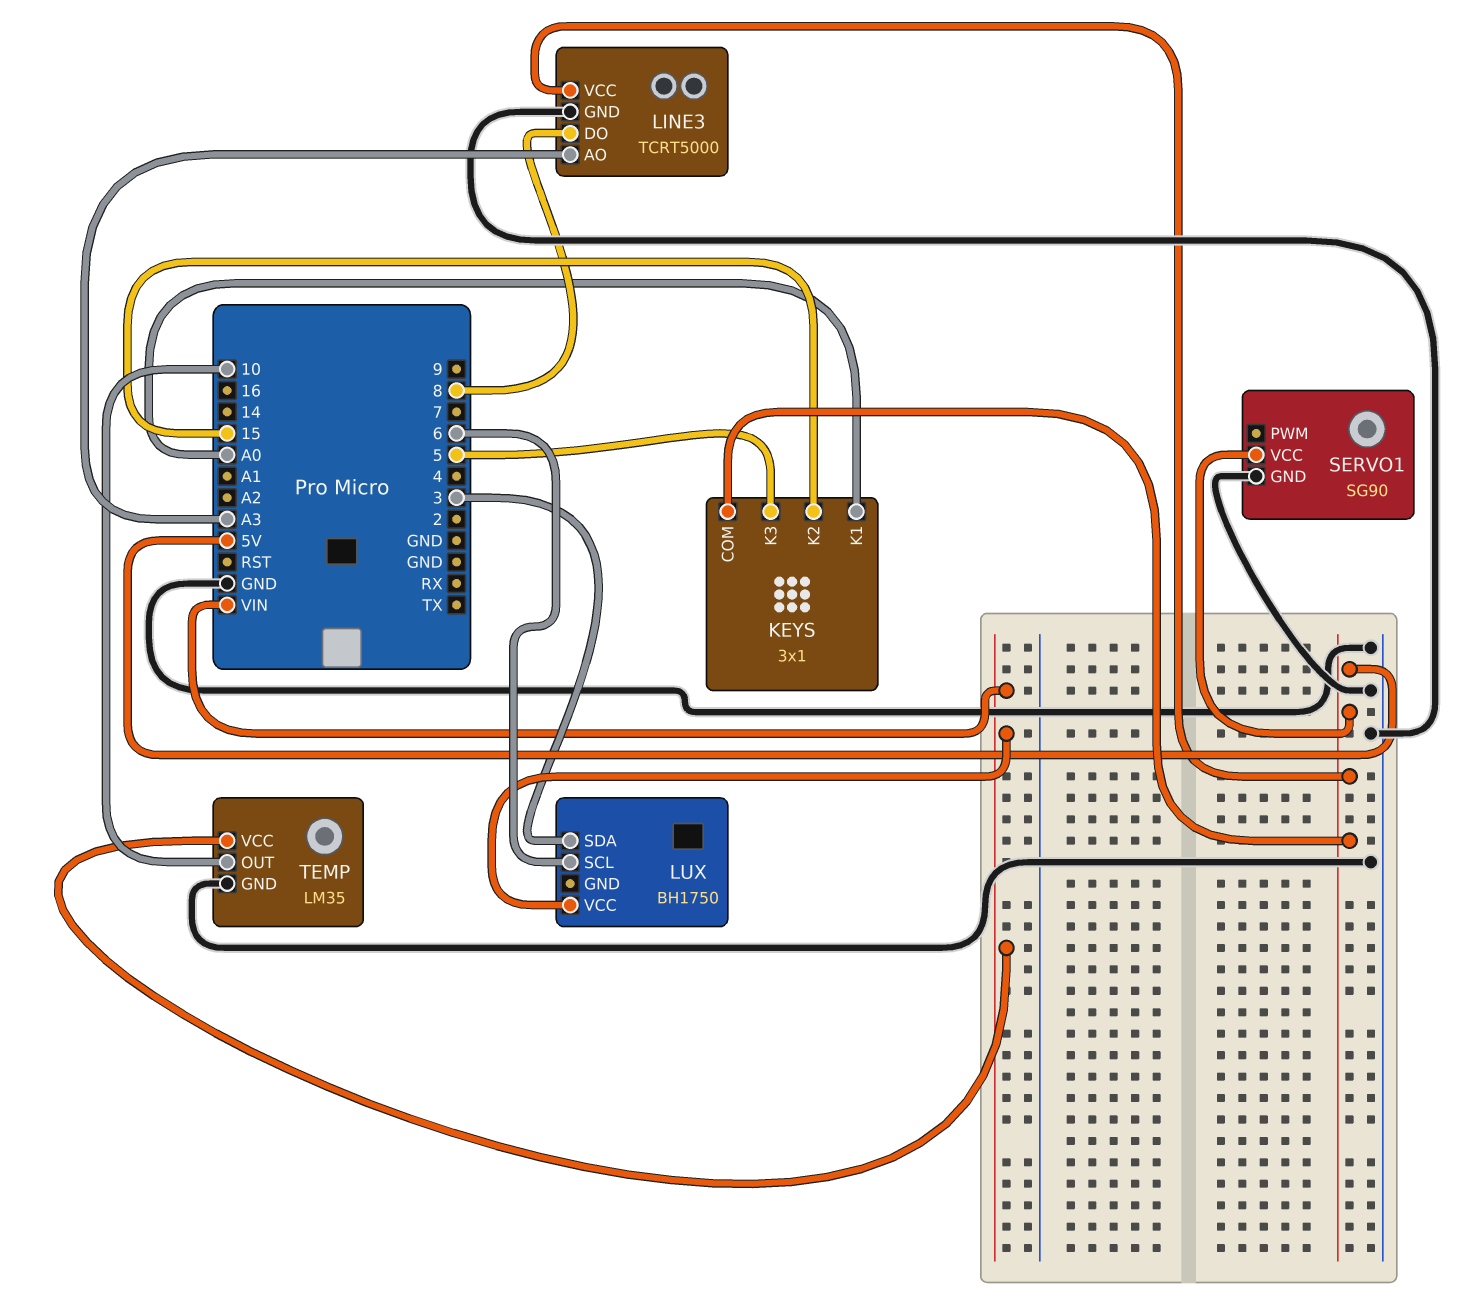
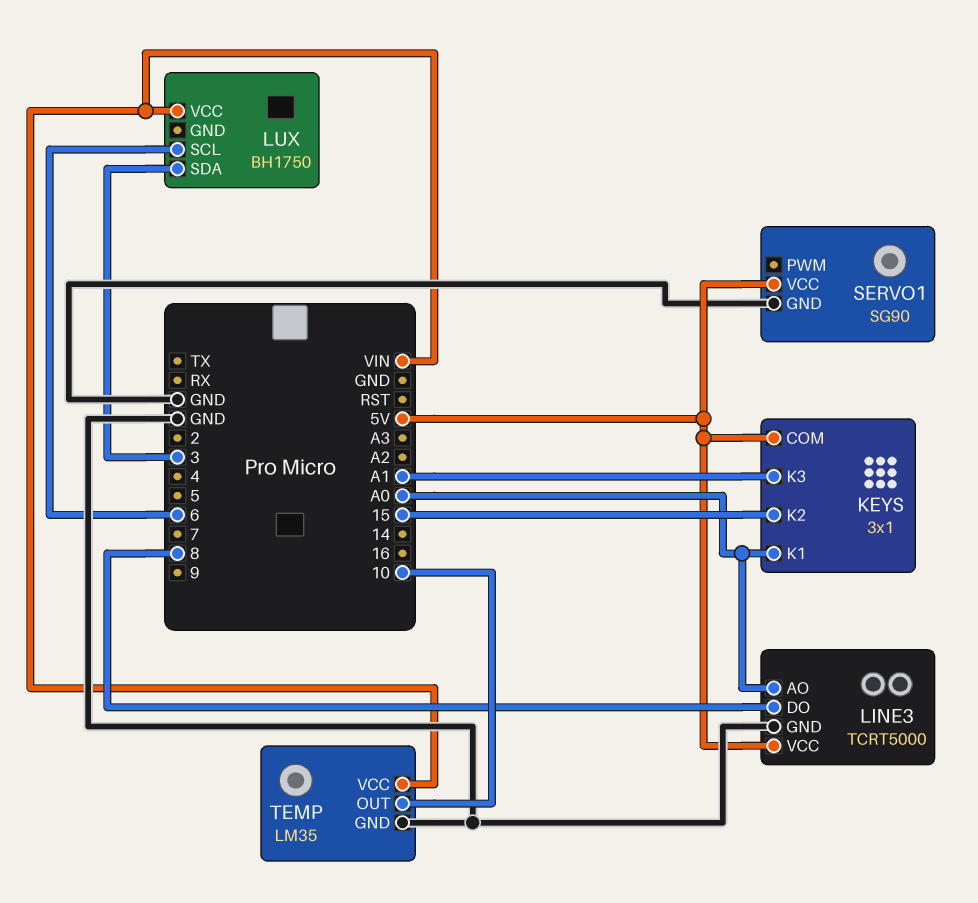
KEYS pin K3: 5 -> A1
LINE3 pin AO: A3 -> A0

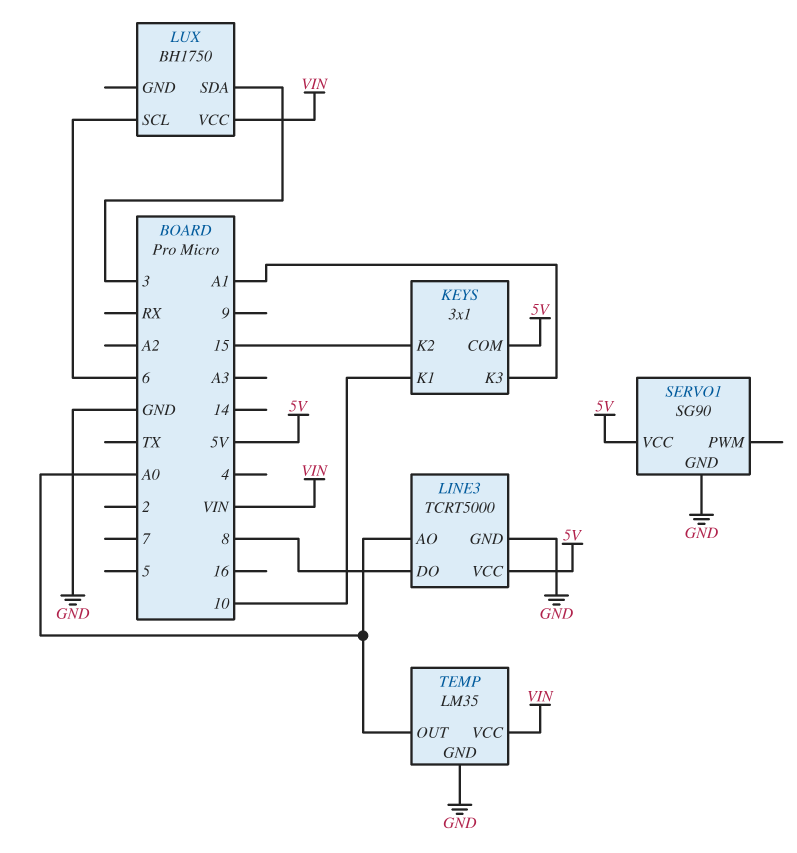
KEYS pin K1: A0 -> 10
TEMP pin OUT: 10 -> A0

